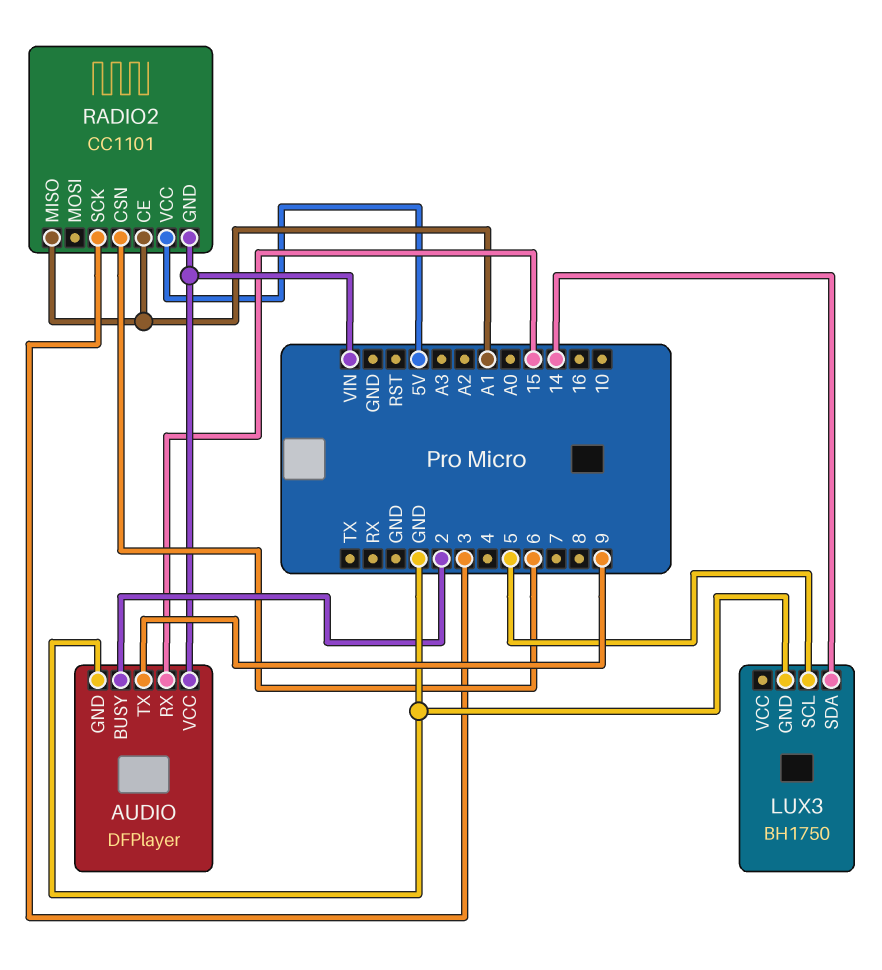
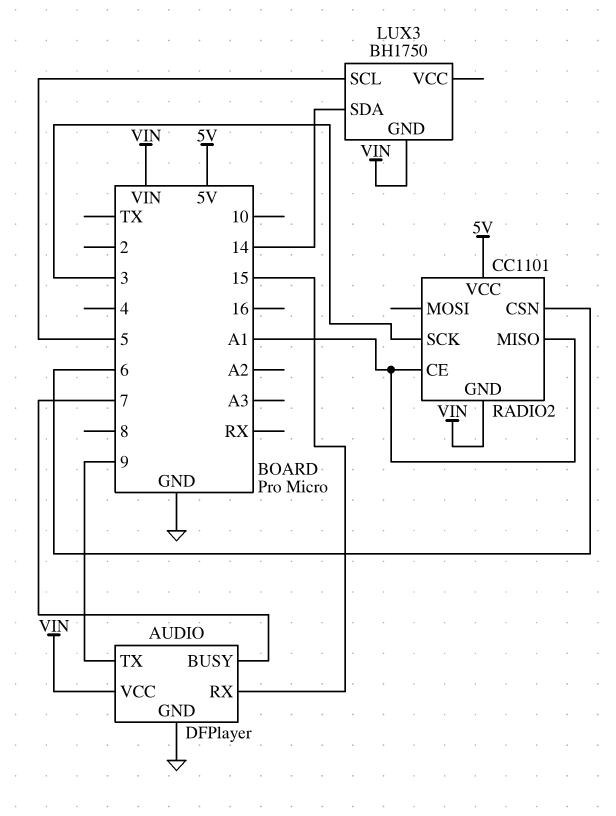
AUDIO pin BUSY: 2 -> 7
LUX3 pin GND: GND -> VIN

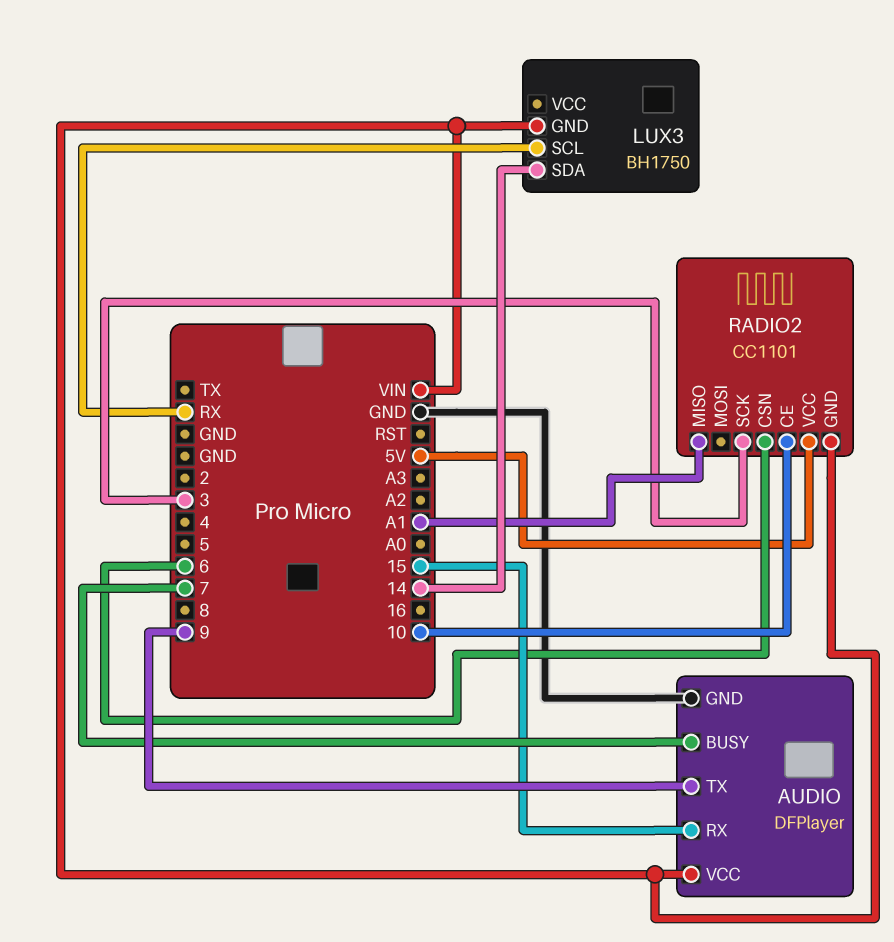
LUX3 pin SCL: 5 -> RX
RADIO2 pin CE: A1 -> 10

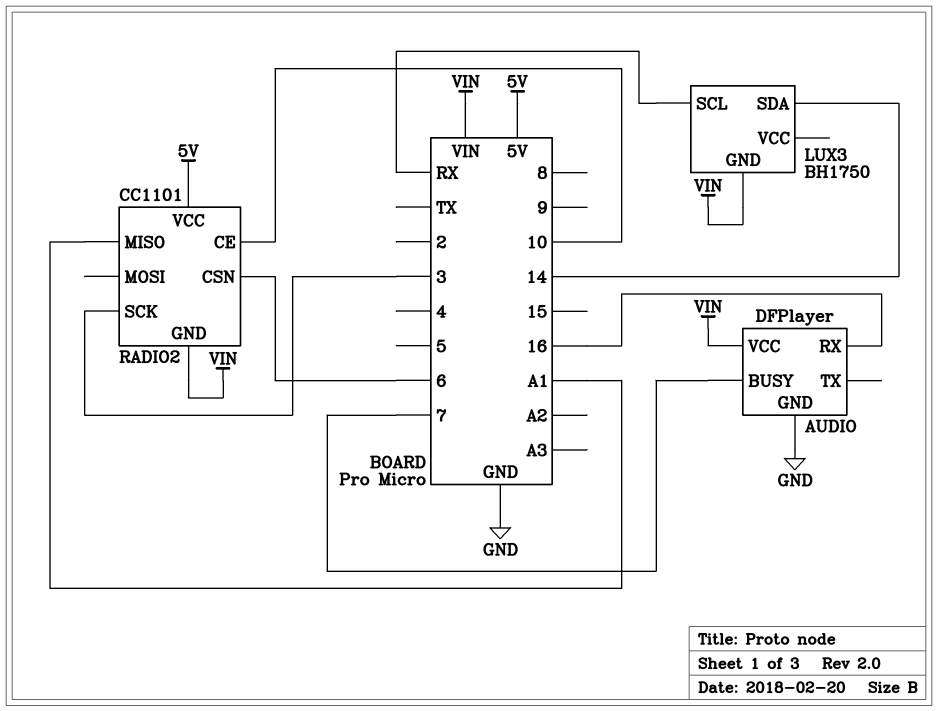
AUDIO pin RX: 15 -> 16
AUDIO pin TX: 9 -> none

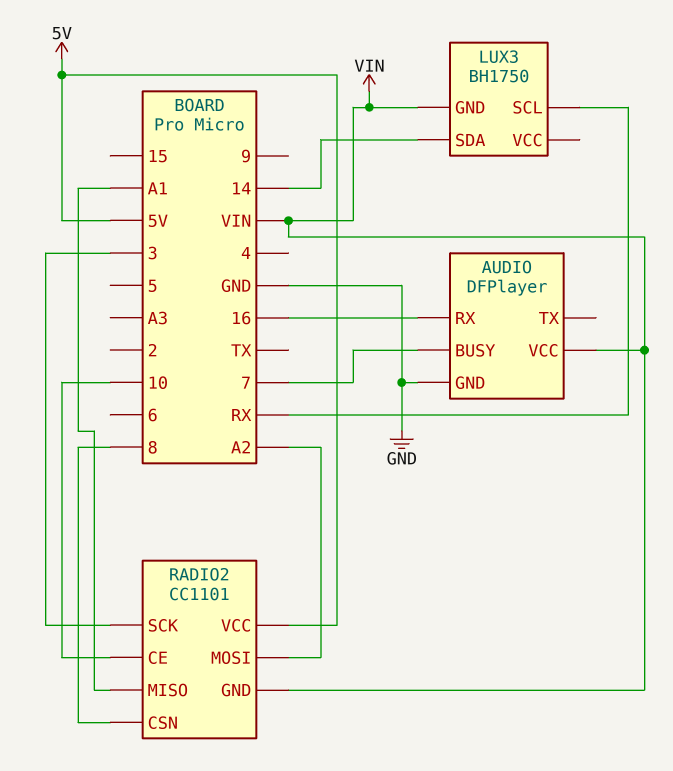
RADIO2 pin CSN: 6 -> 8
RADIO2 pin MOSI: none -> A2

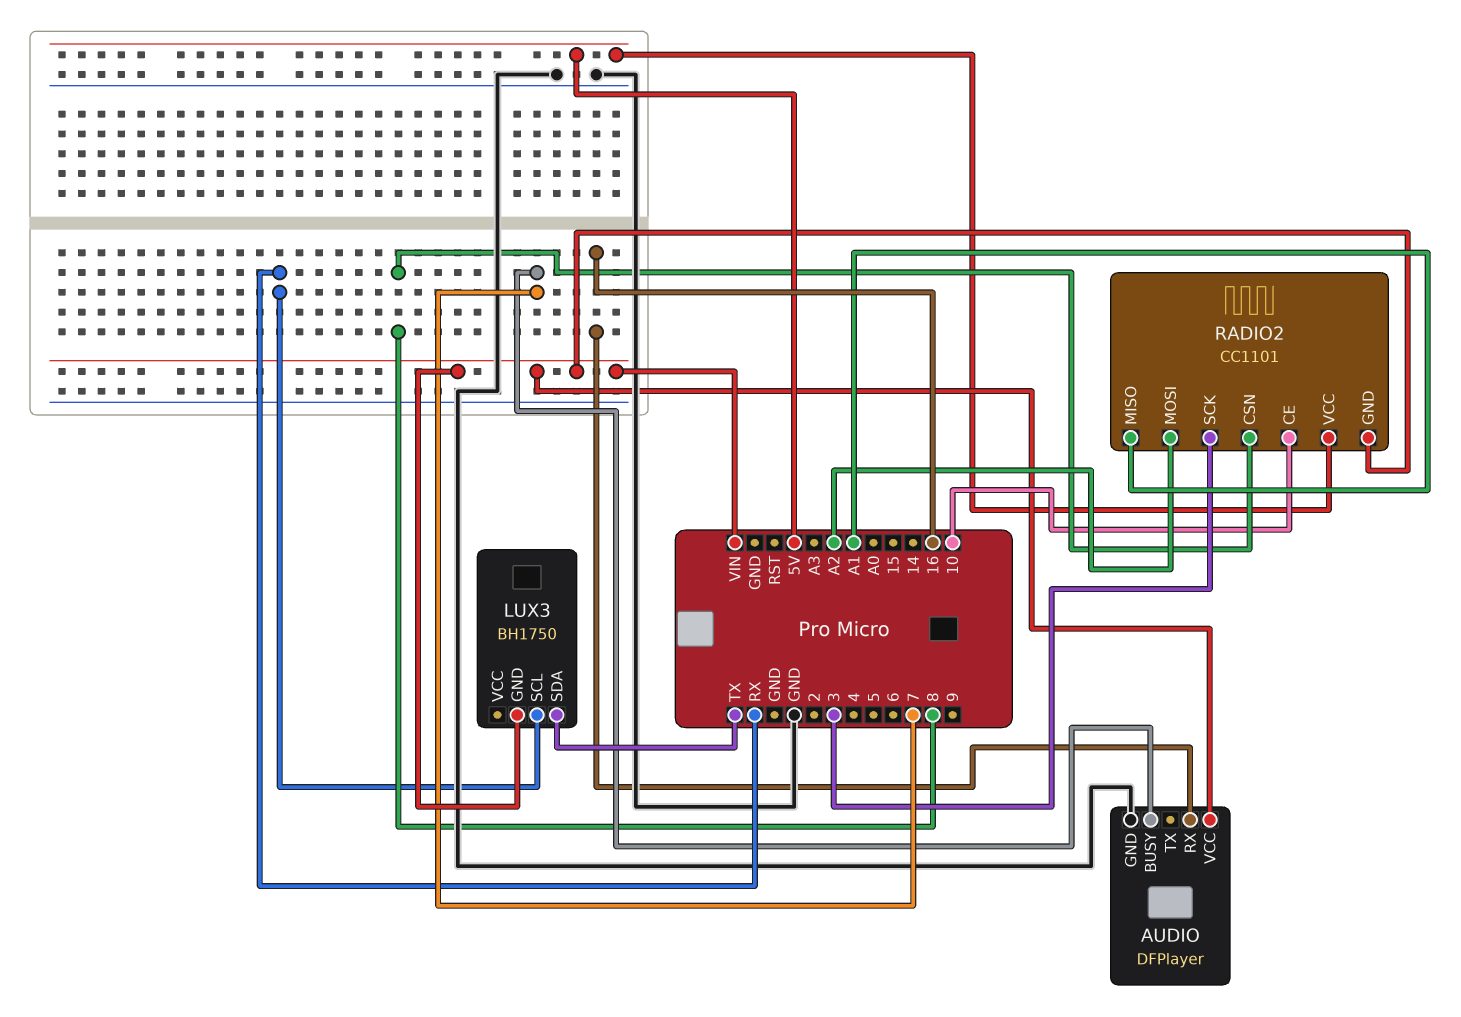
LUX3 pin SDA: 14 -> TX

